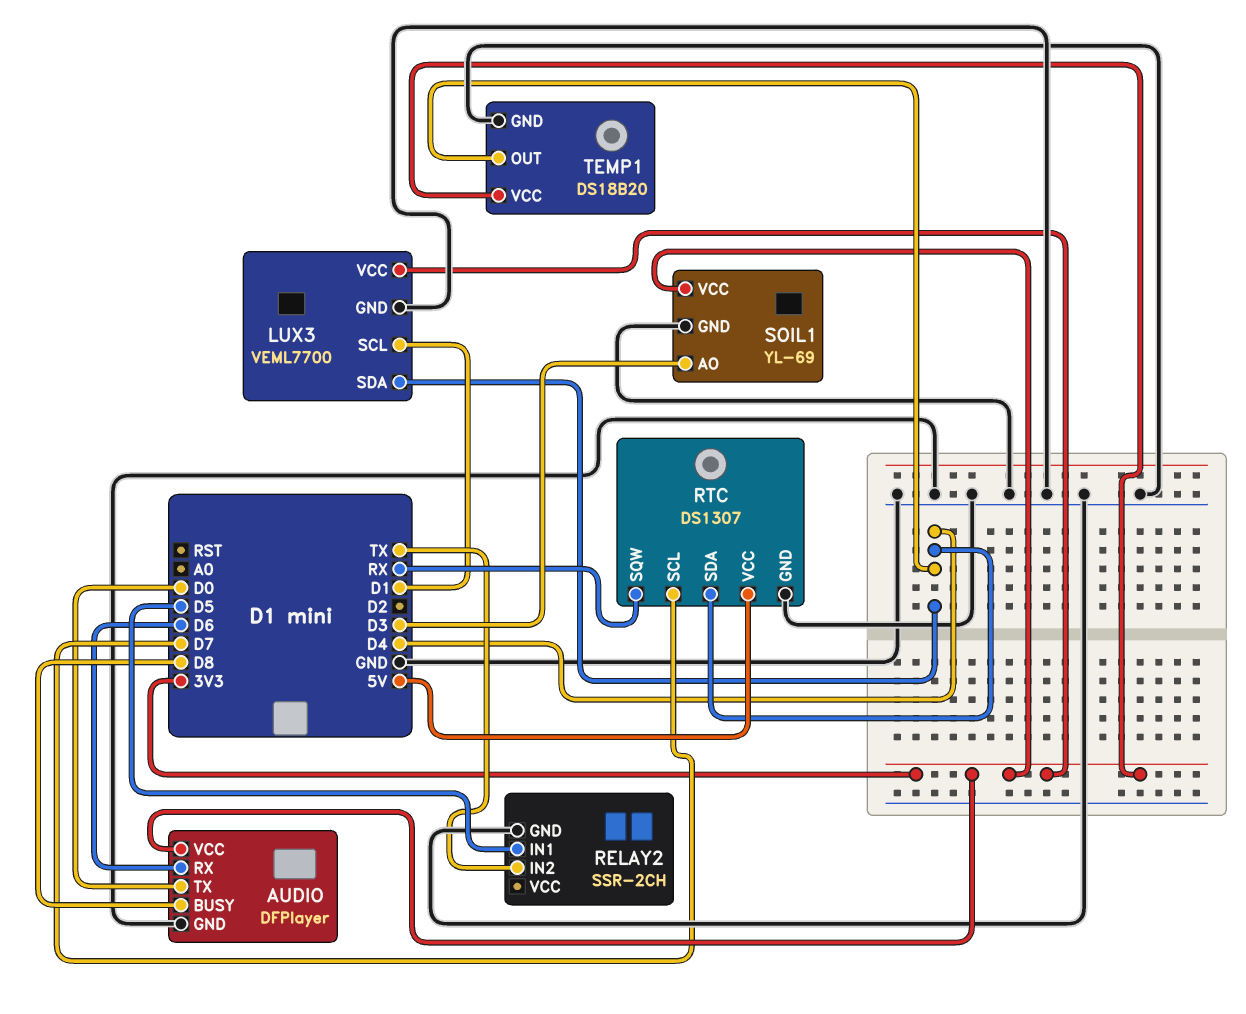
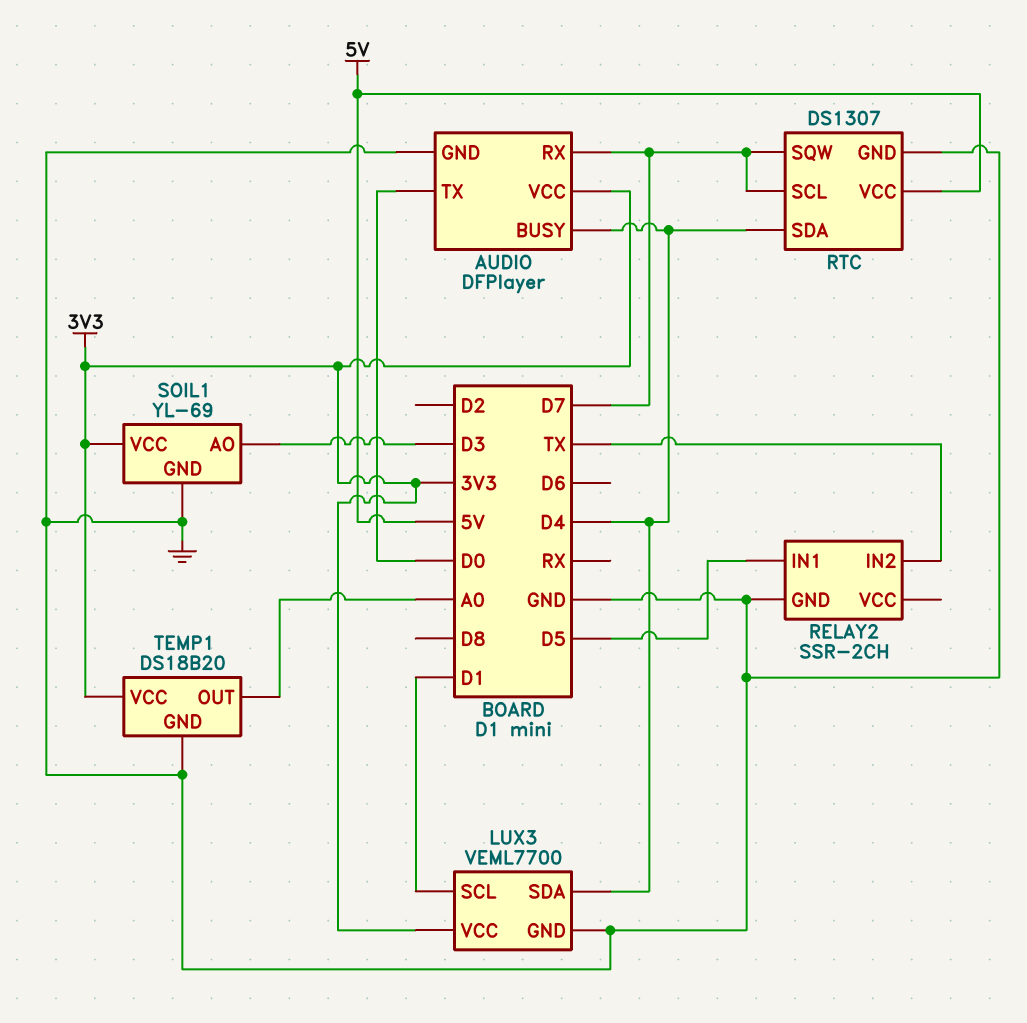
AUDIO pin BUSY: D8 -> D4
AUDIO pin RX: D6 -> D7
RTC pin SQW: RX -> D7
TEMP1 pin OUT: D4 -> A0

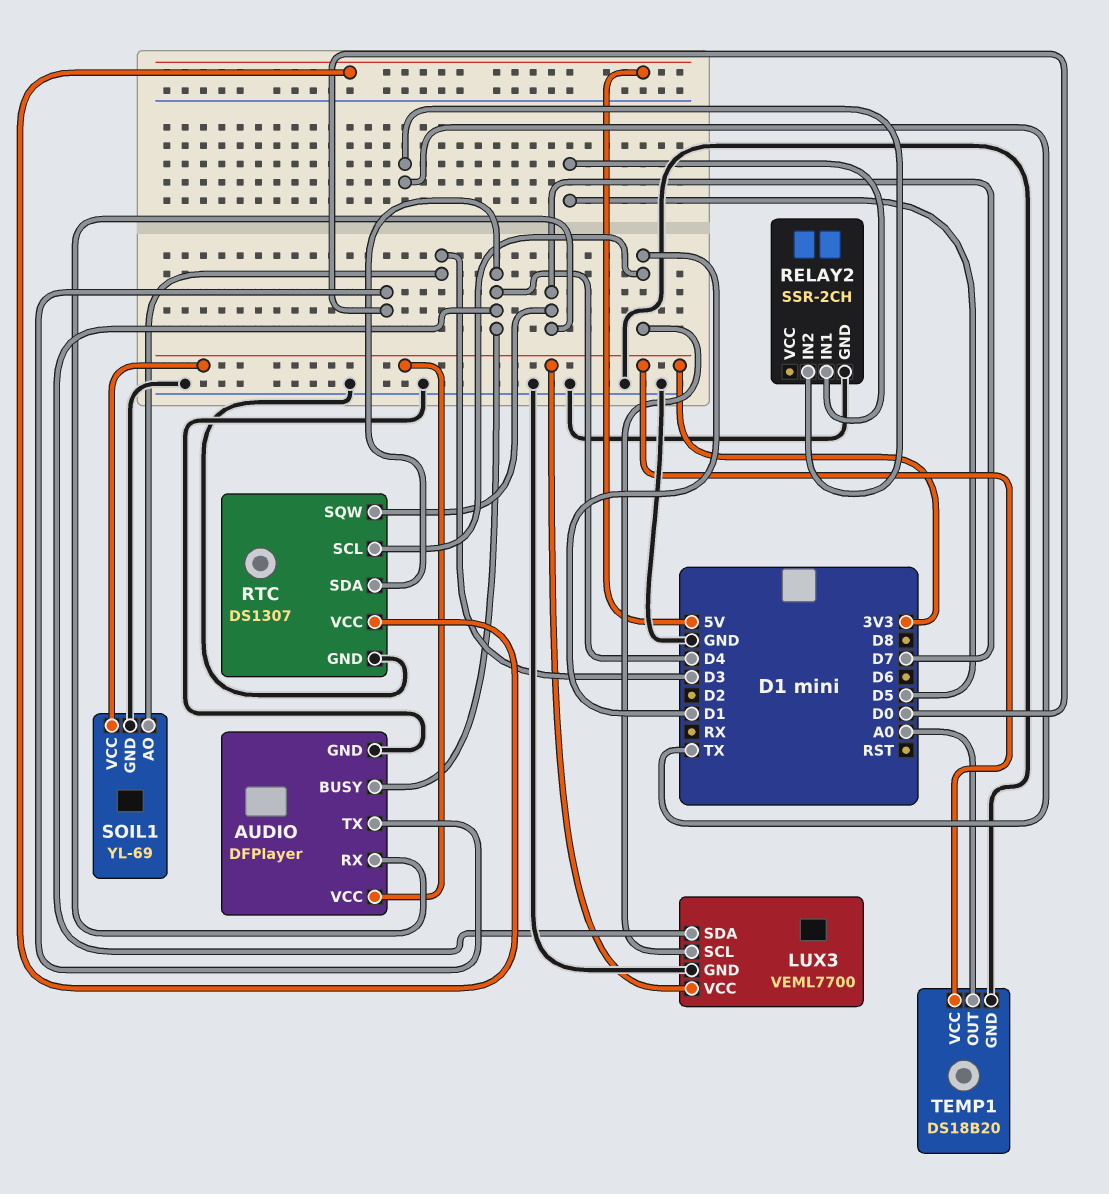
RTC pin SCL: D7 -> D1

